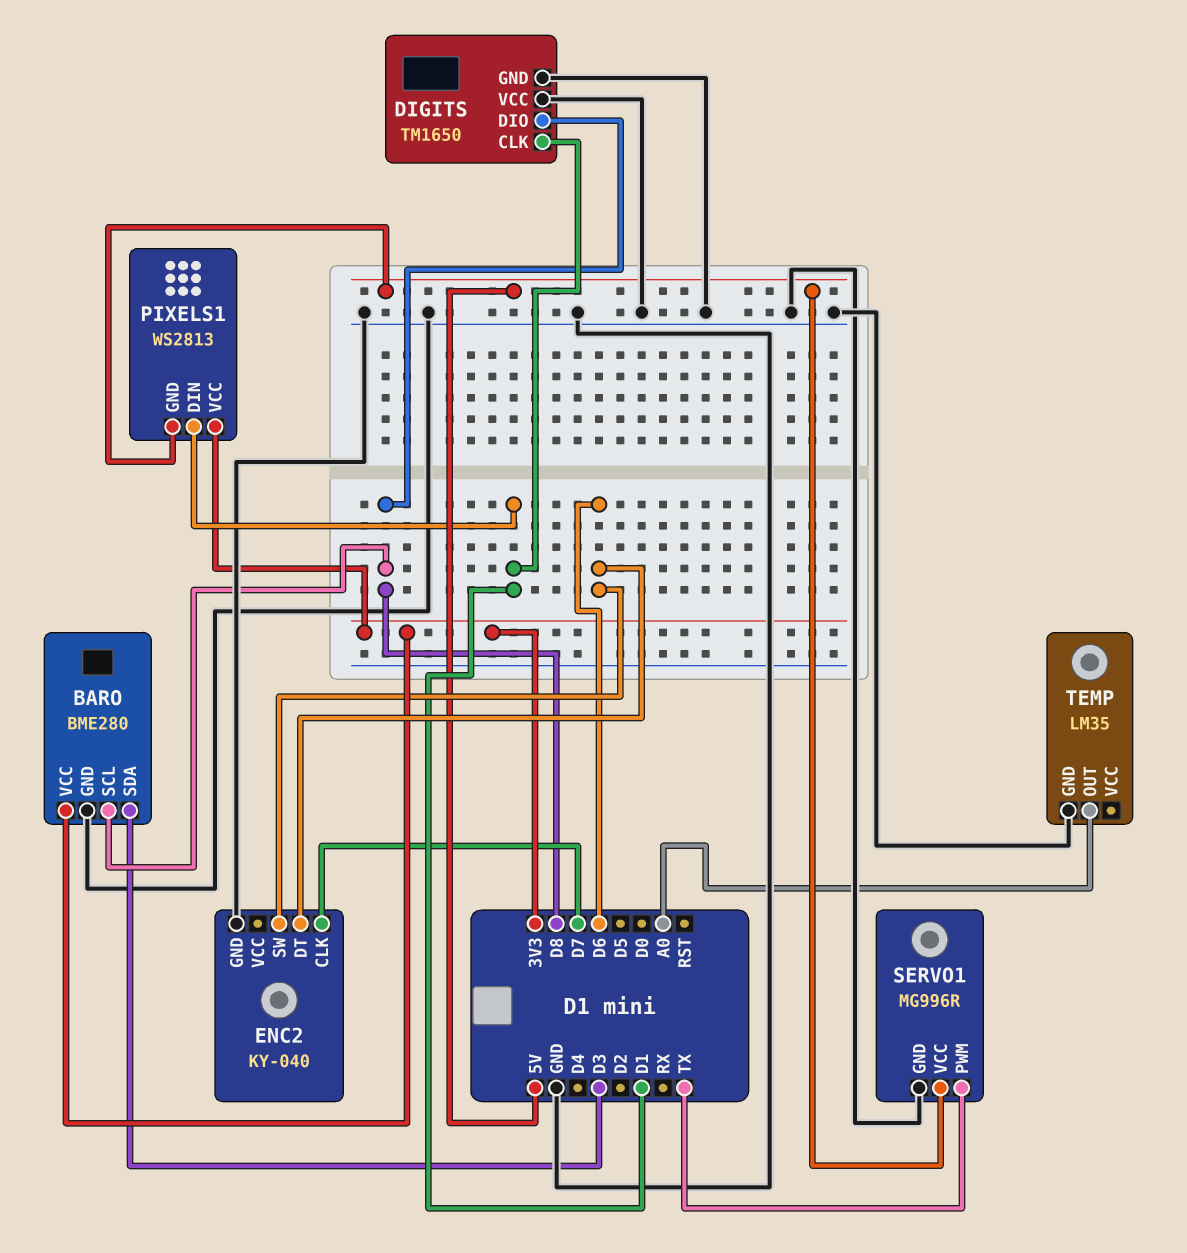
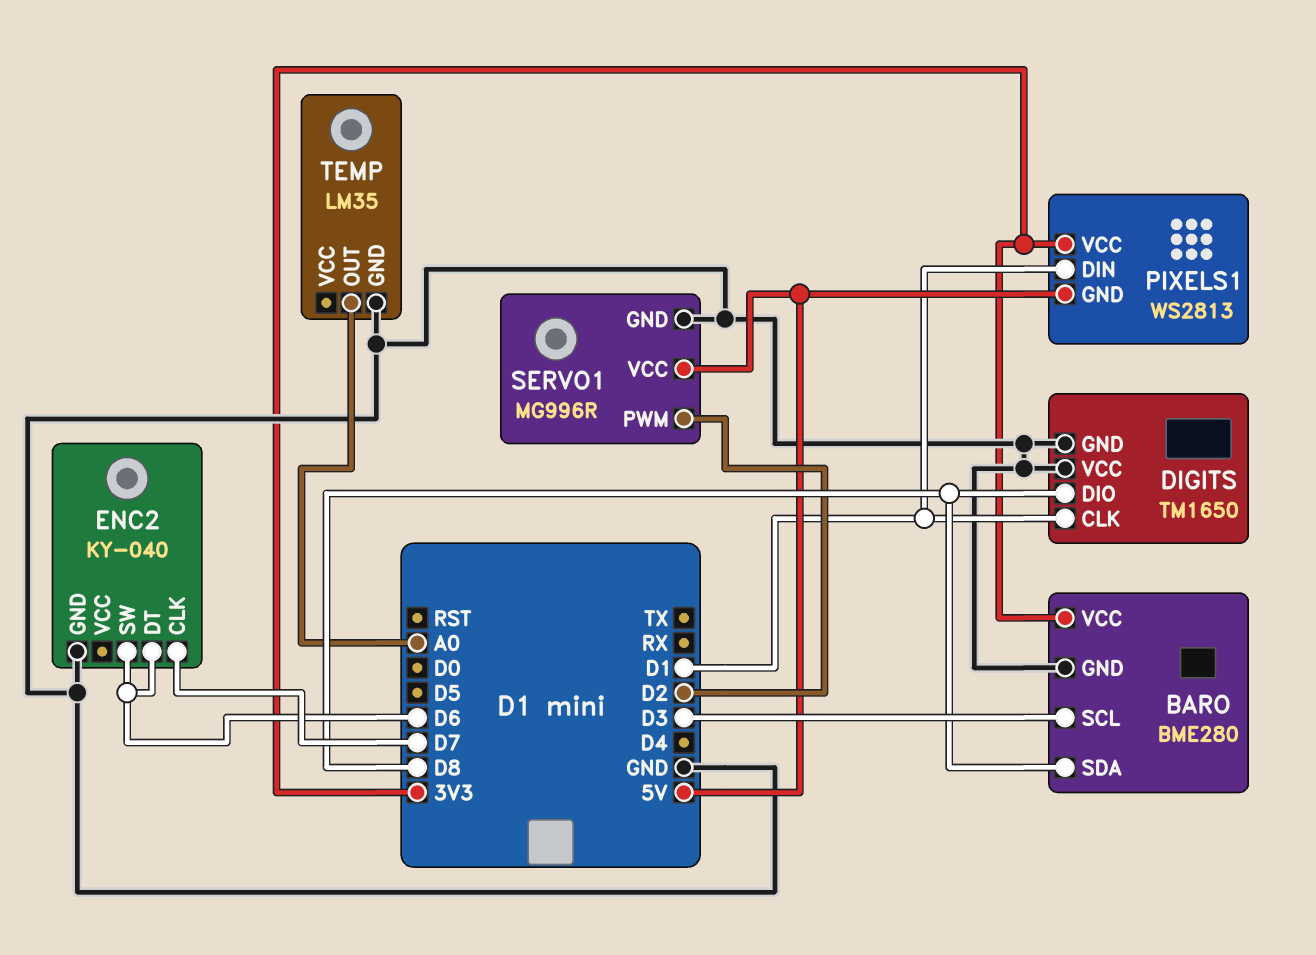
BARO pin SCL: D8 -> D3
BARO pin SDA: D3 -> D8
SERVO1 pin PWM: TX -> D2

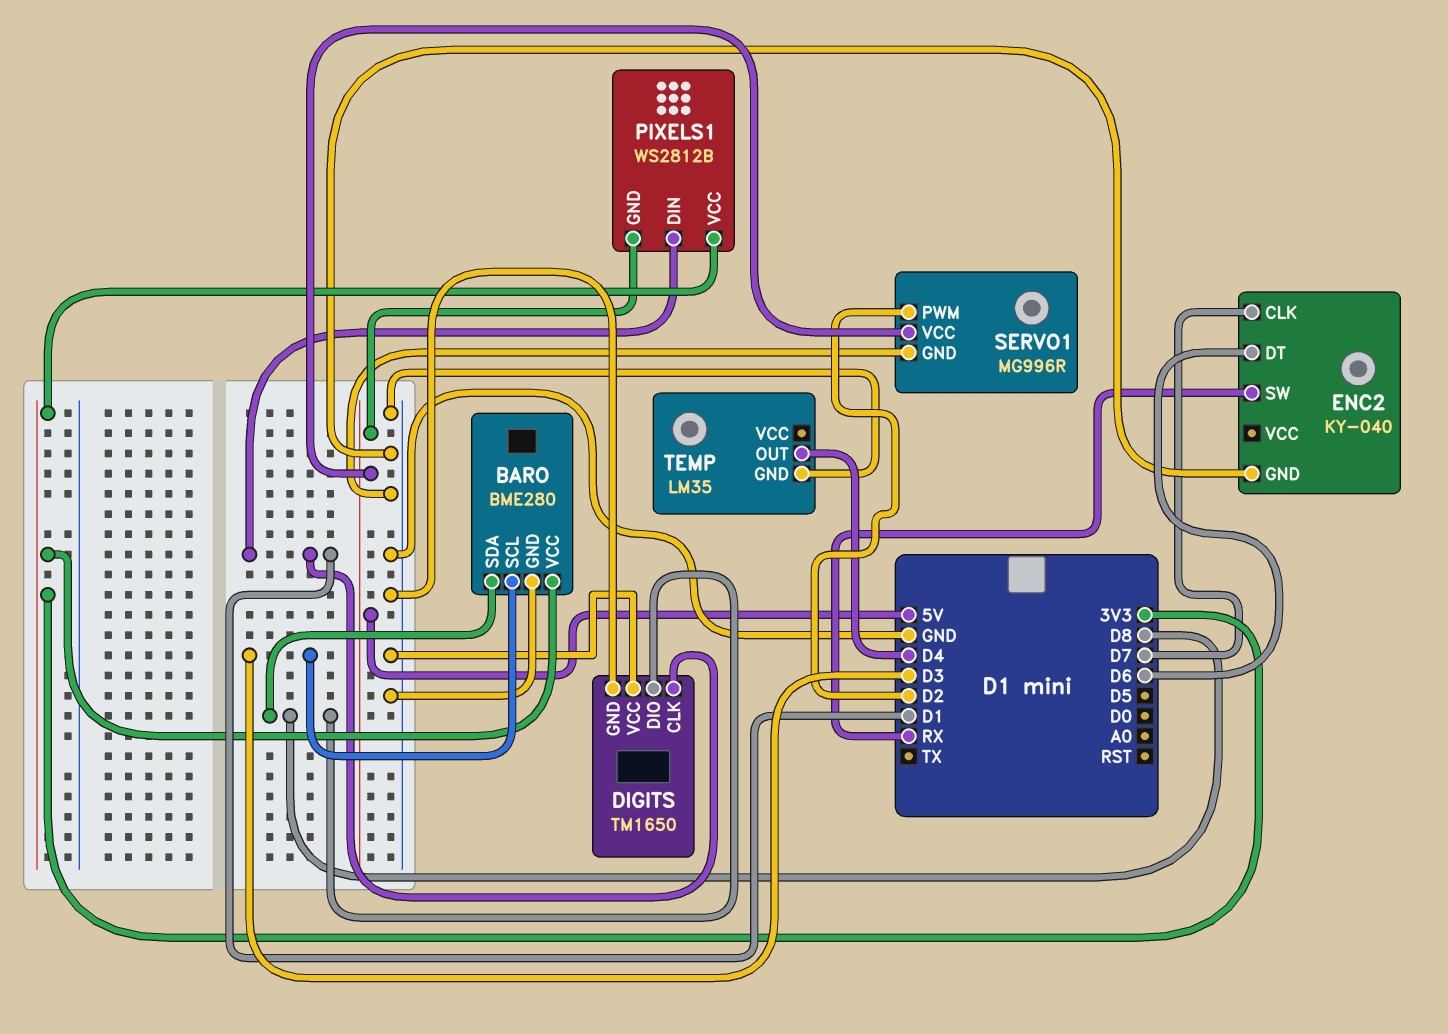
ENC2 pin SW: D6 -> RX
PIXELS1: WS2813 -> WS2812B
TEMP pin OUT: A0 -> D4

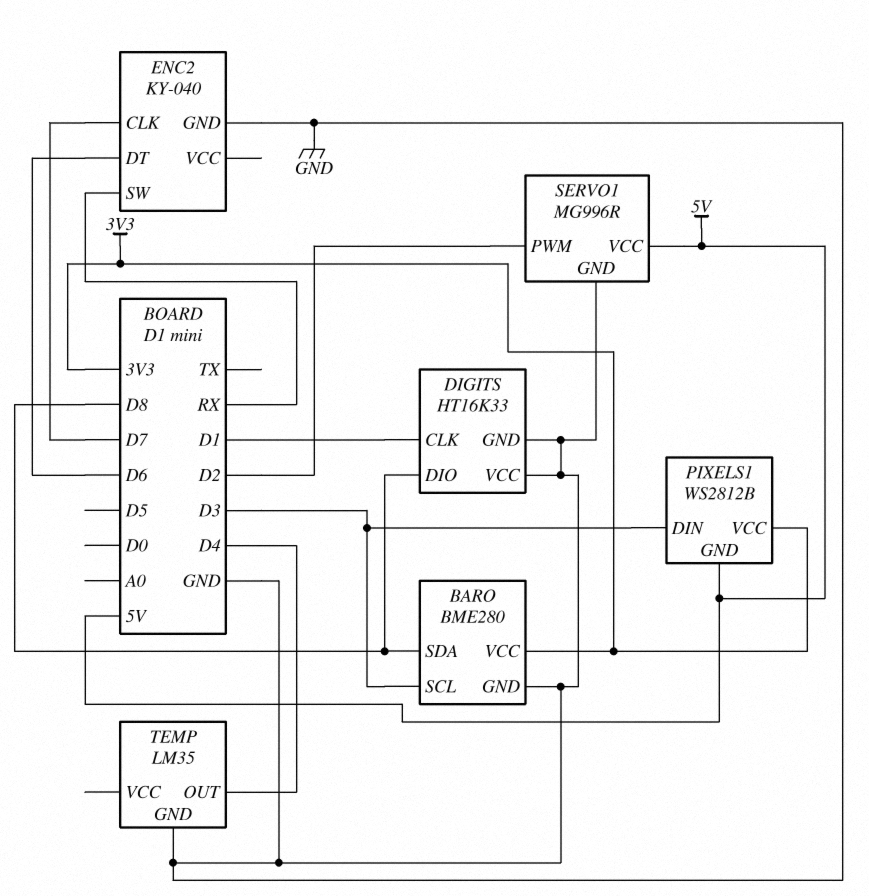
DIGITS: TM1650 -> HT16K33
PIXELS1 pin DIN: D1 -> D3

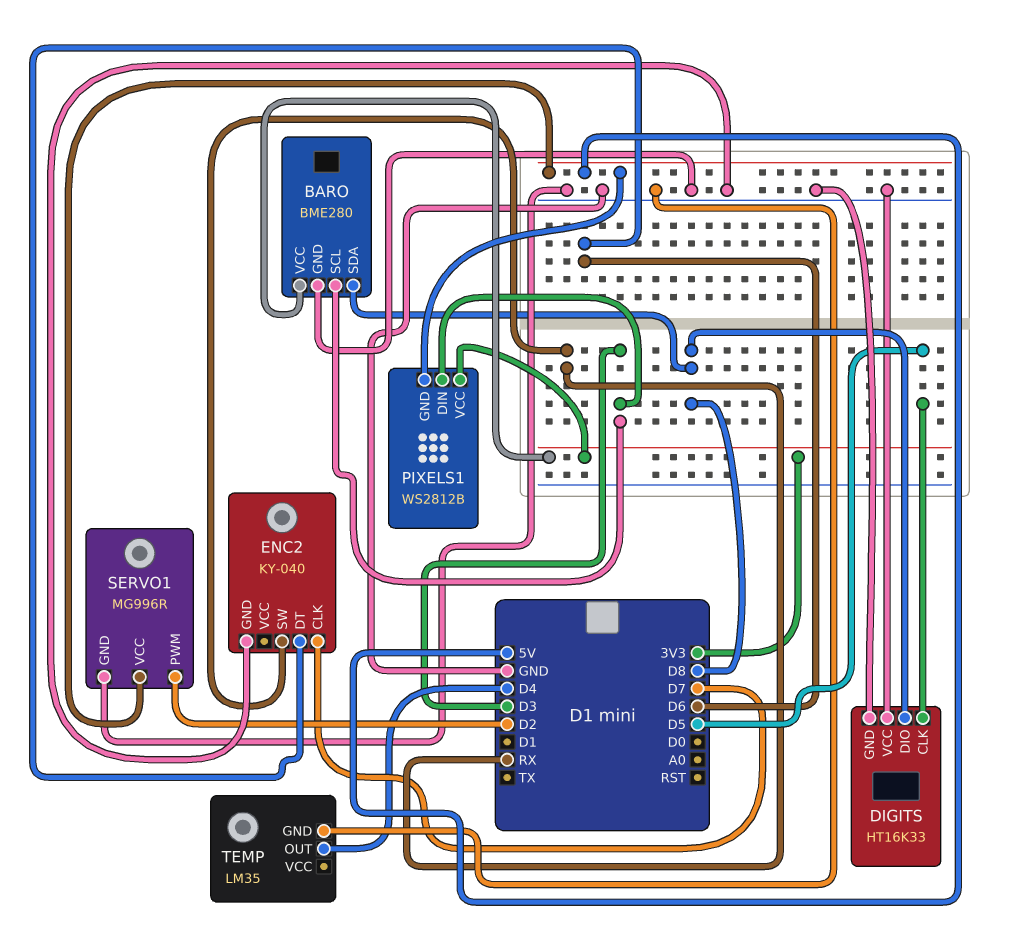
DIGITS pin CLK: D1 -> D5

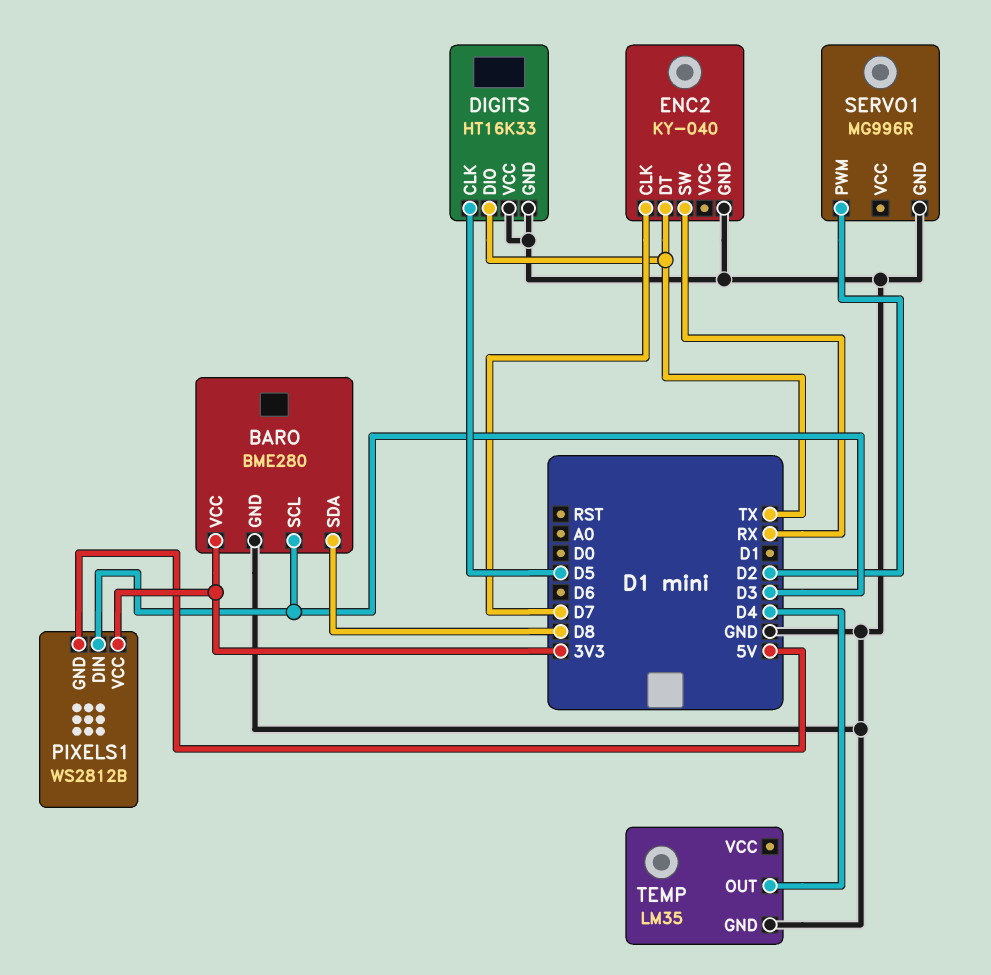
DIGITS pin DIO: D8 -> TX
ENC2 pin DT: D6 -> TX
SERVO1 pin VCC: 5V -> none

